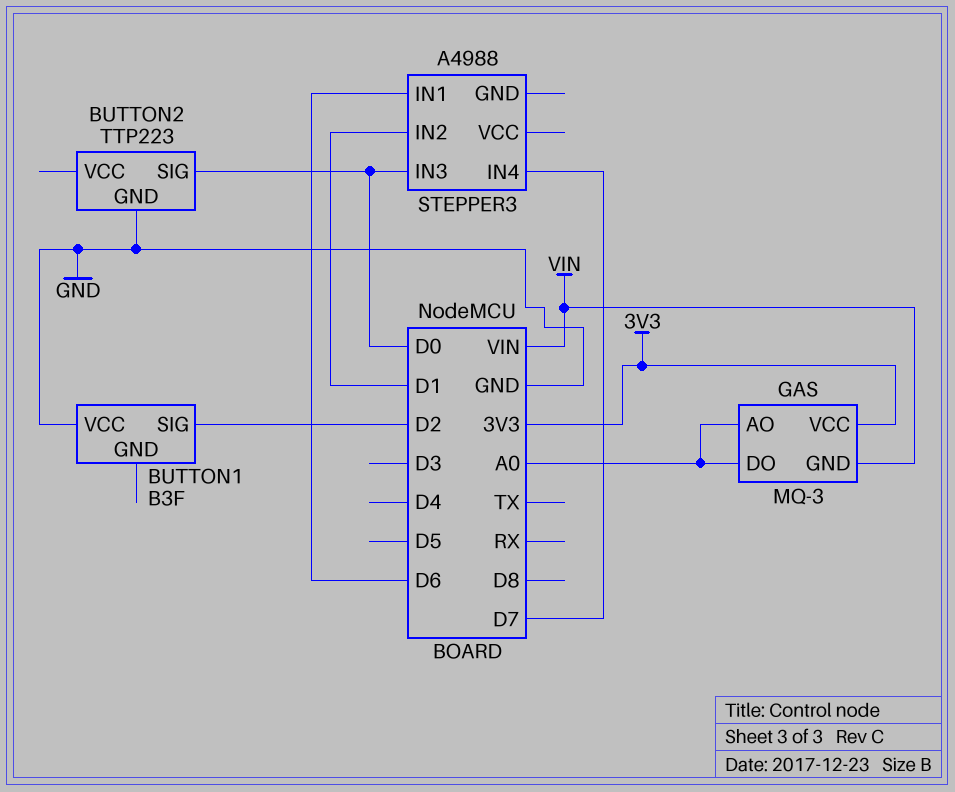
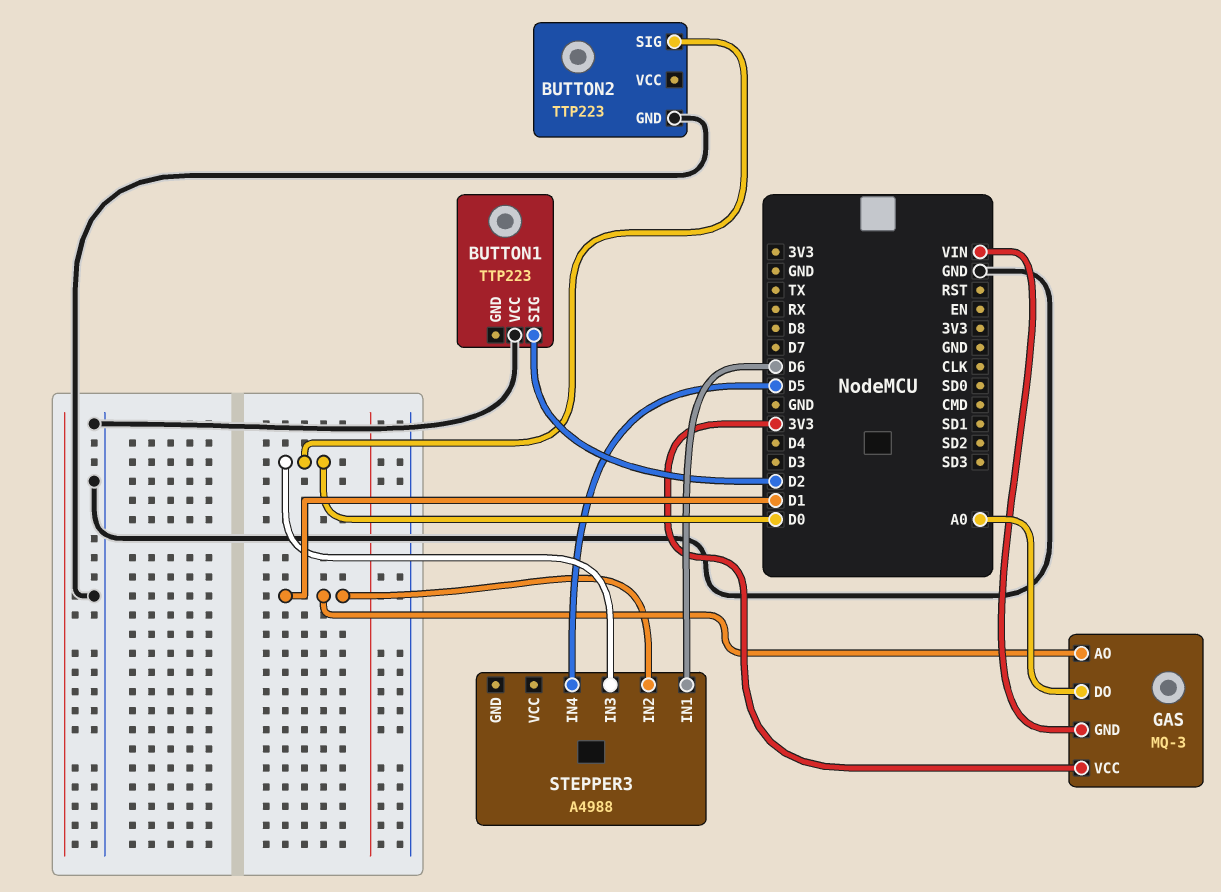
BUTTON1: B3F -> TTP223
GAS pin AO: A0 -> D1
STEPPER3 pin IN4: D7 -> D5

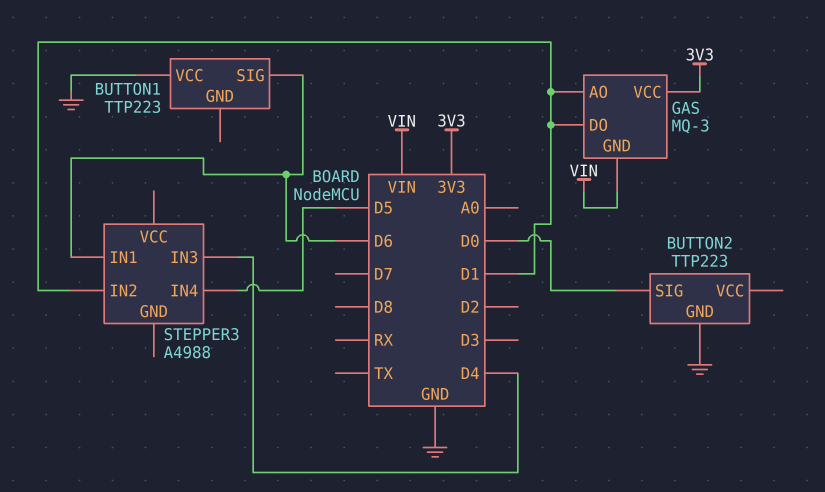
BUTTON1 pin SIG: D2 -> D6
GAS pin DO: A0 -> D1
STEPPER3 pin IN3: D0 -> D4

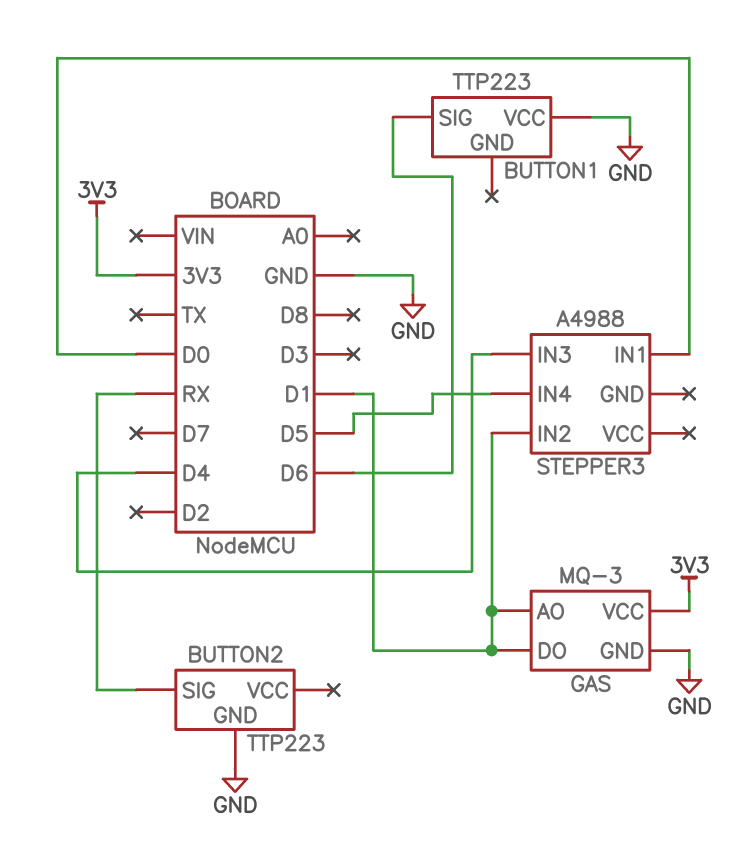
BUTTON2 pin SIG: D0 -> RX
GAS pin GND: VIN -> GND
STEPPER3 pin IN1: D6 -> D0

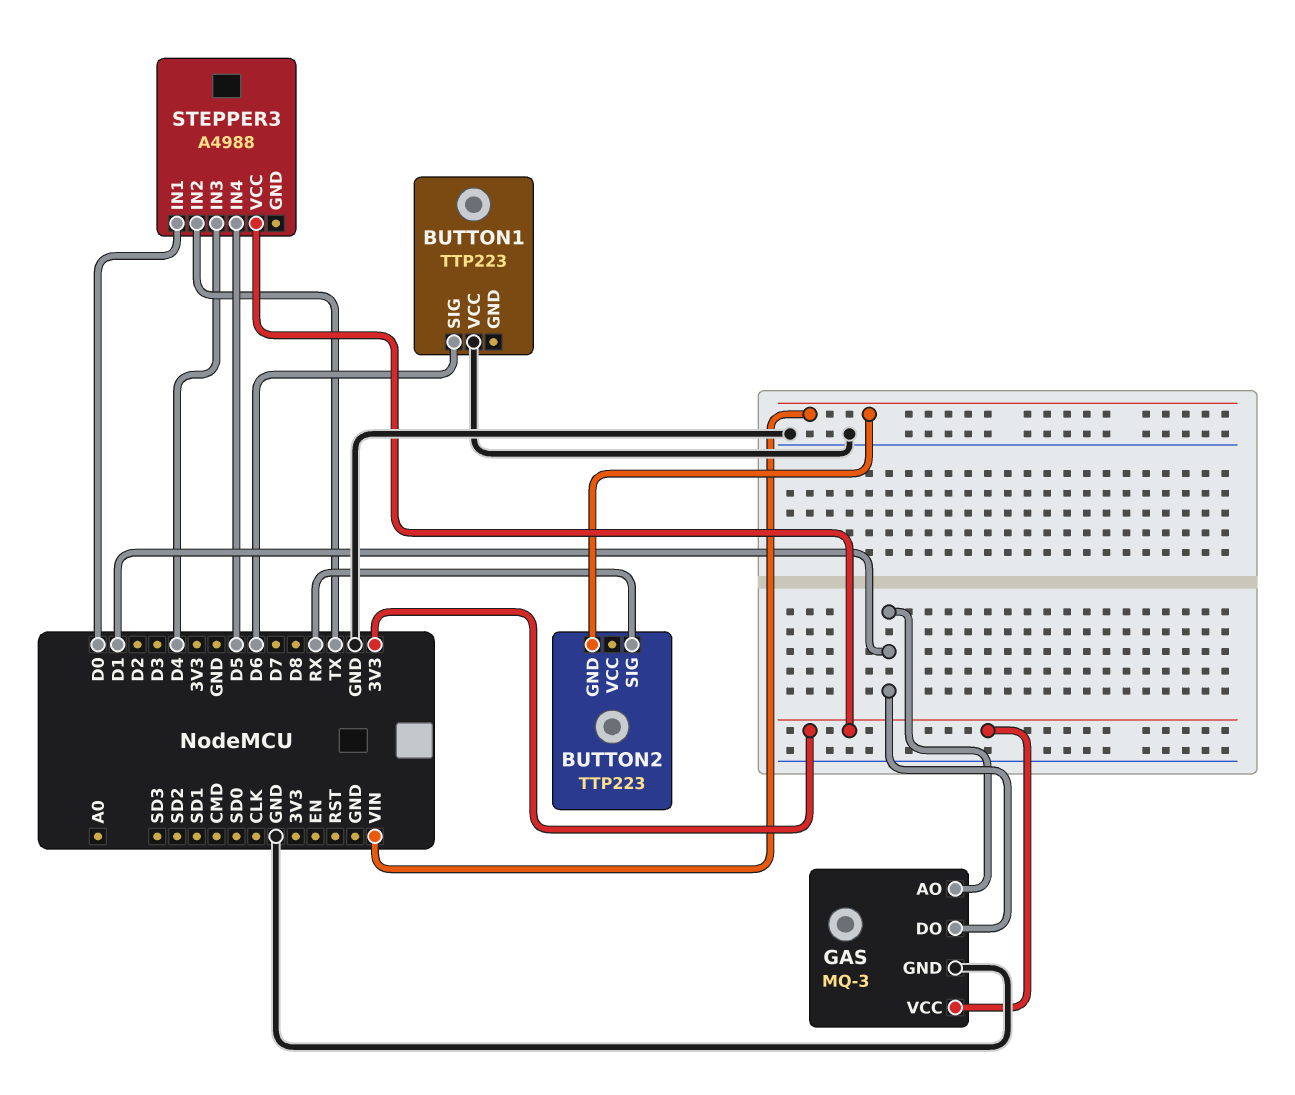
BUTTON2 pin GND: GND -> VIN
STEPPER3 pin IN2: D1 -> TX
STEPPER3 pin VCC: none -> 3V3

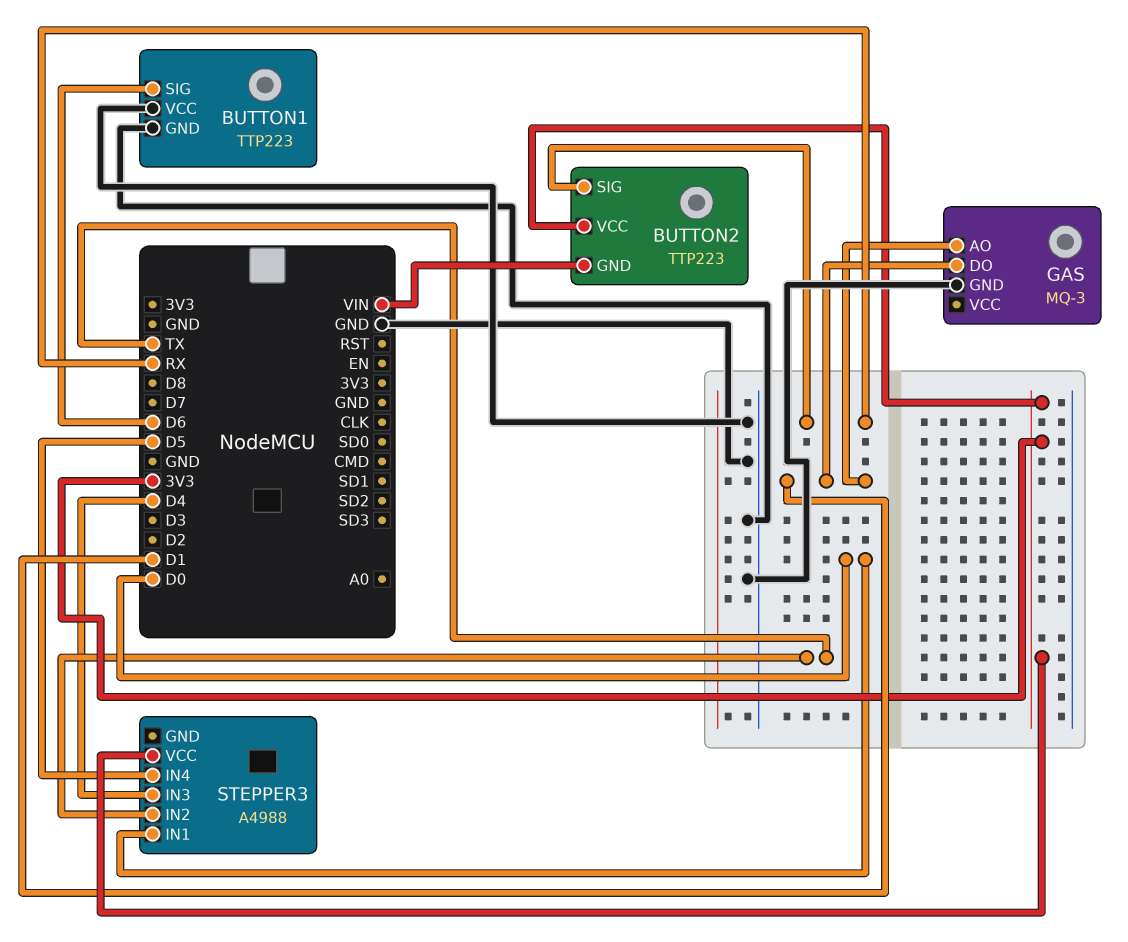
BUTTON1 pin GND: none -> GND
BUTTON2 pin VCC: none -> 3V3
GAS pin VCC: 3V3 -> none

